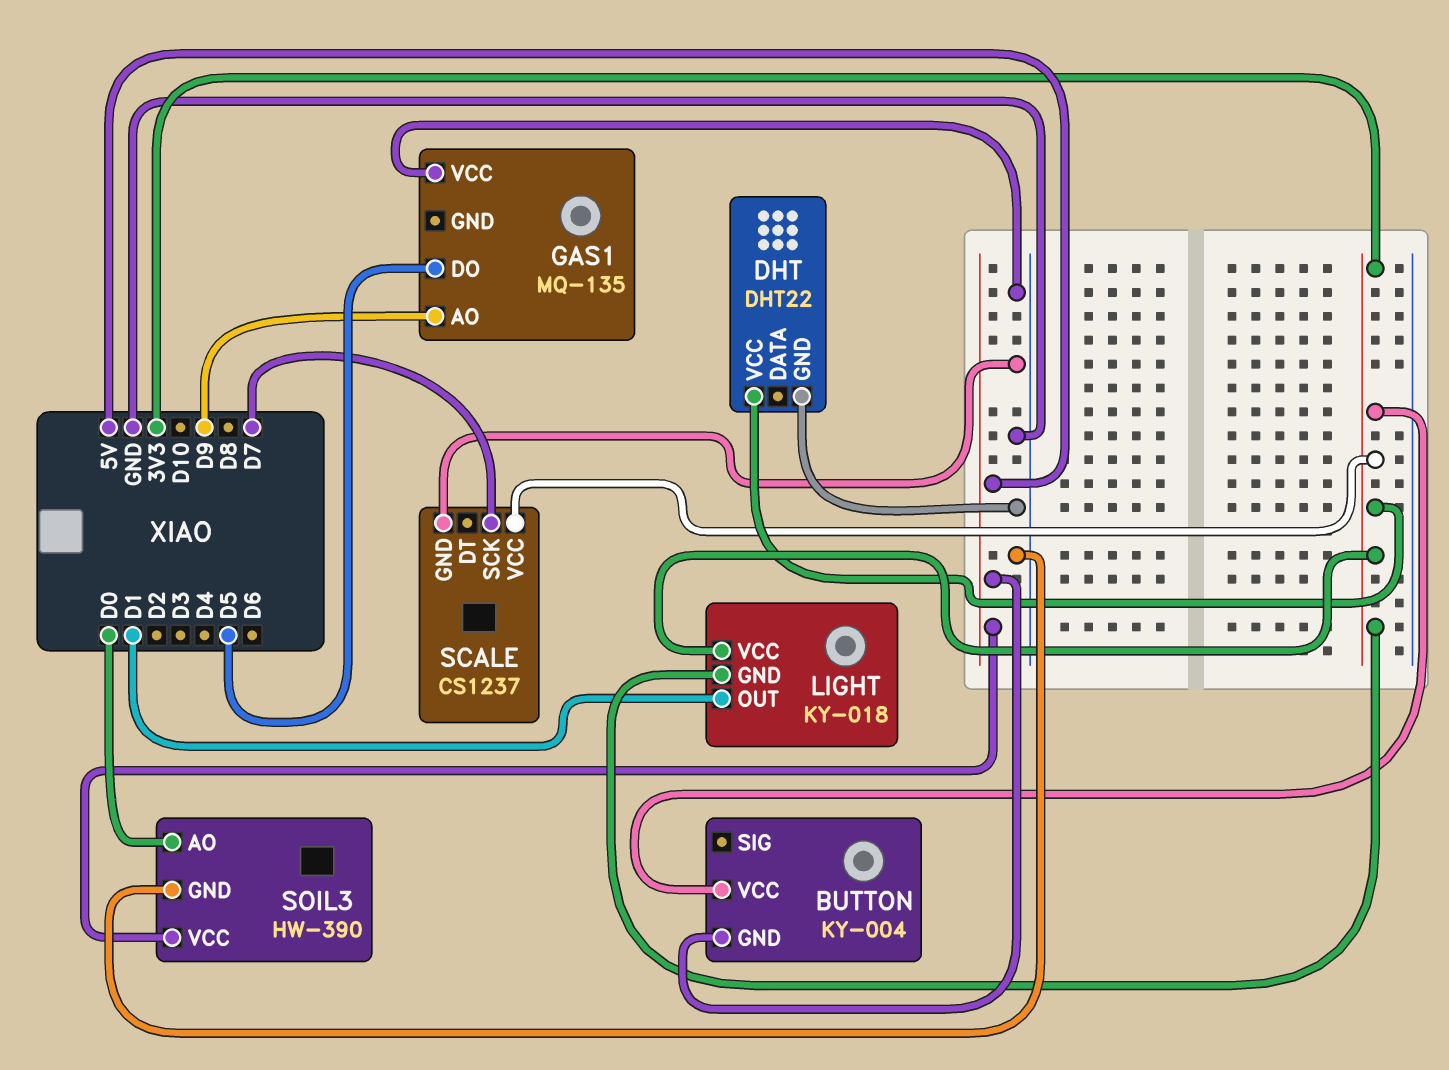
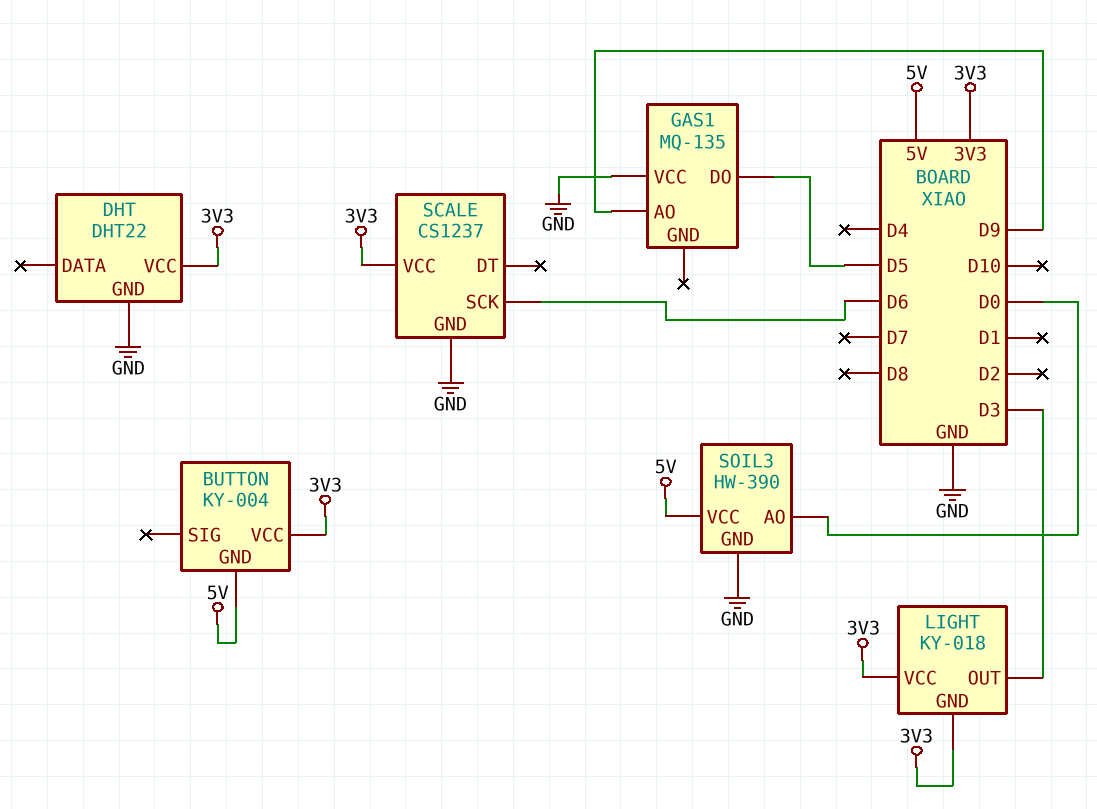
LIGHT pin OUT: D1 -> D3
SCALE pin SCK: D7 -> D6

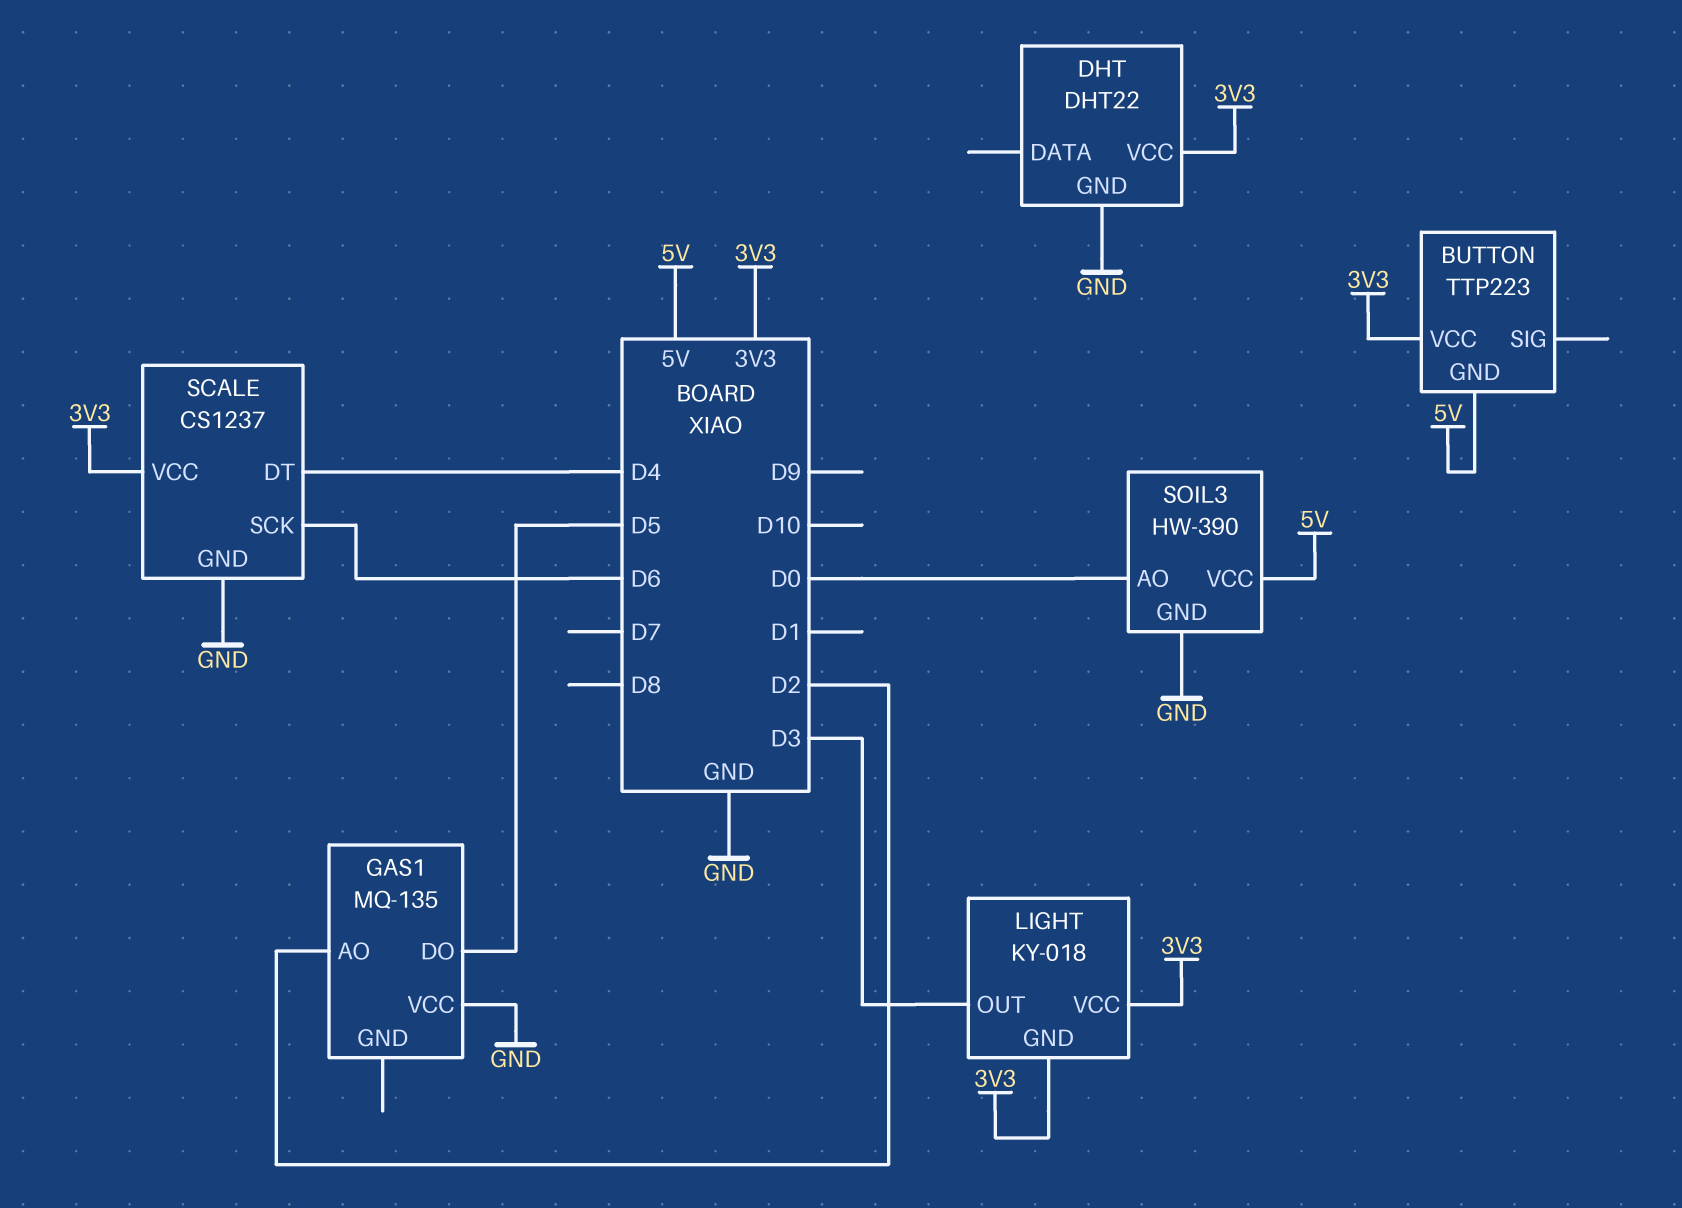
BUTTON: KY-004 -> TTP223
GAS1 pin AO: D9 -> D2
SCALE pin DT: none -> D4

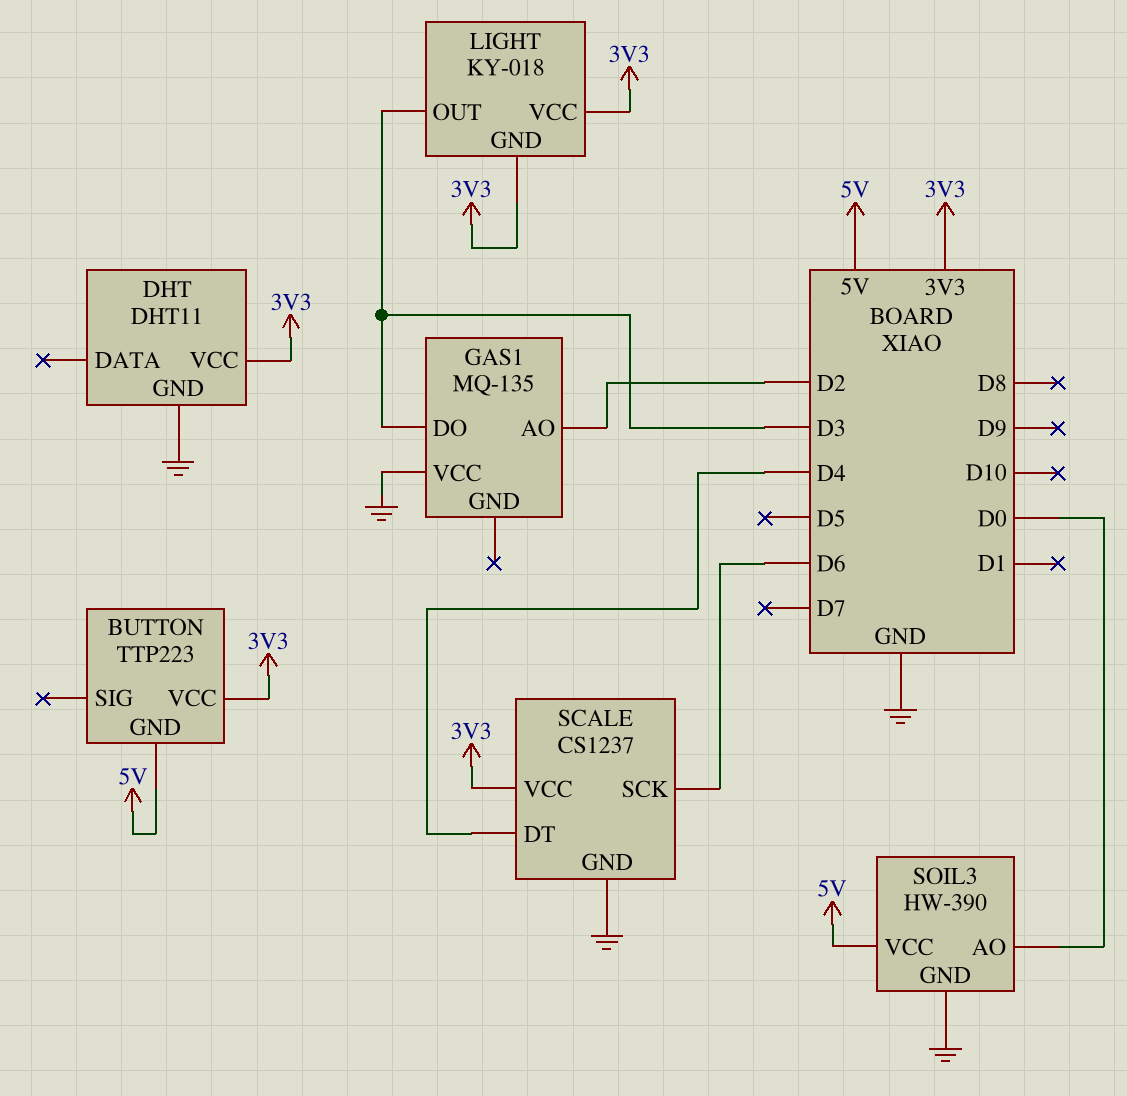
DHT: DHT22 -> DHT11
GAS1 pin DO: D5 -> D3

